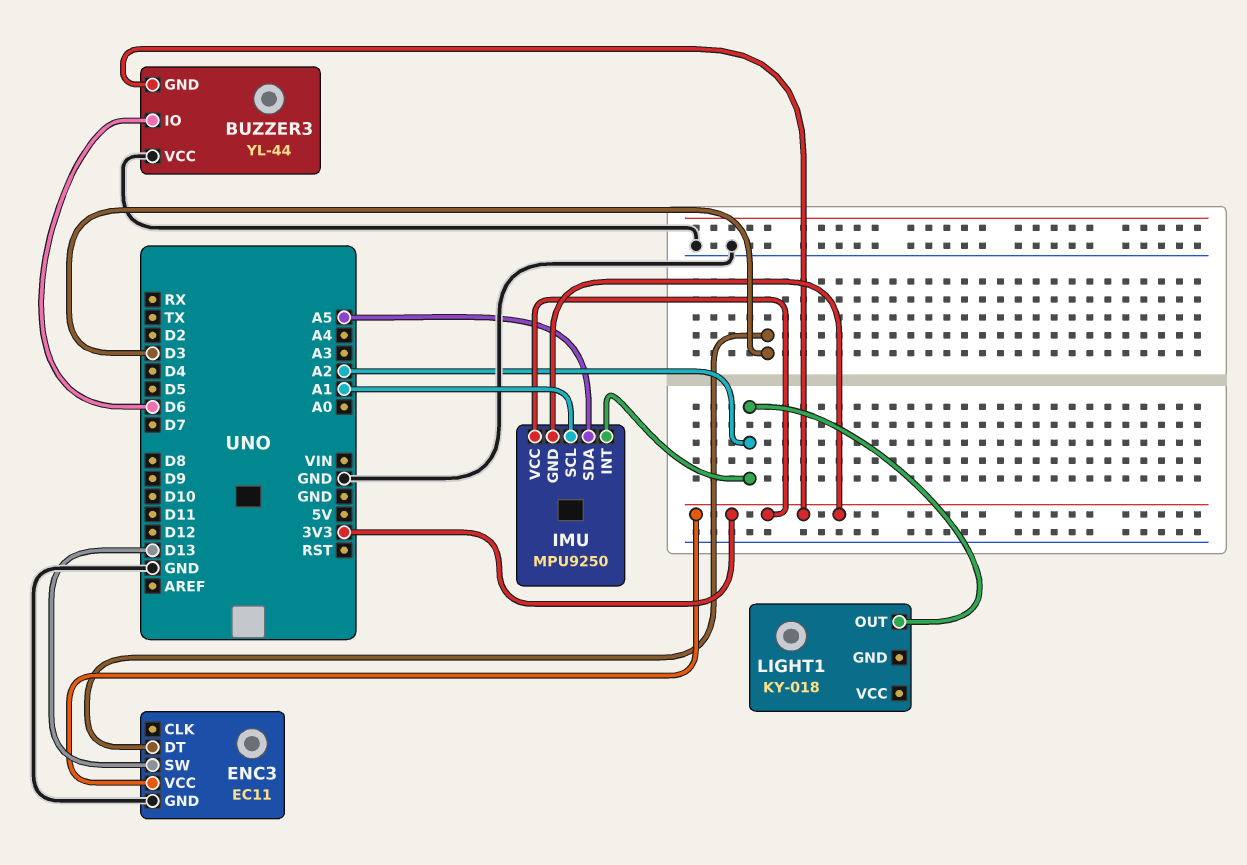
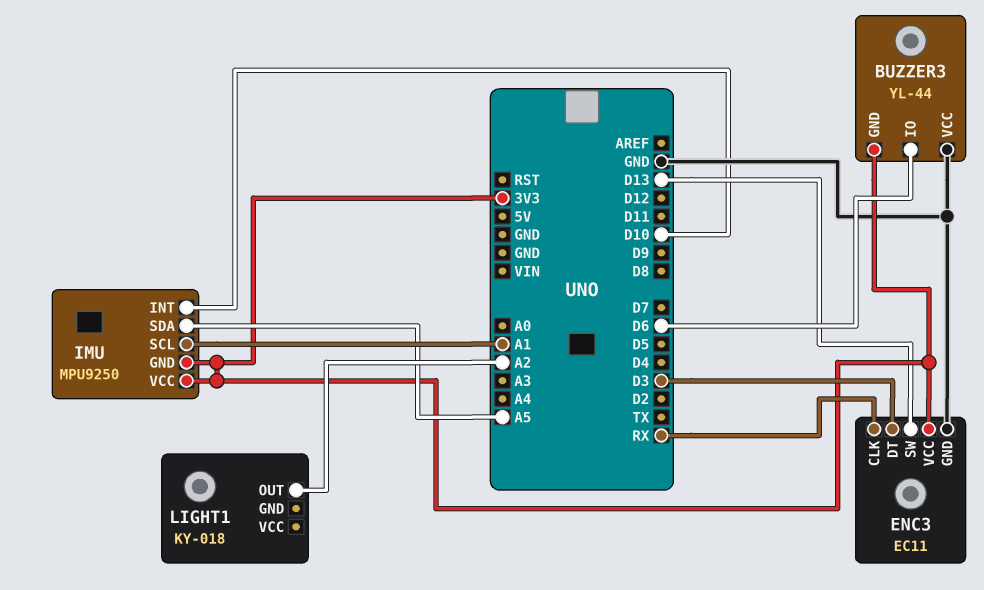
ENC3 pin CLK: none -> RX
IMU pin INT: A2 -> D10

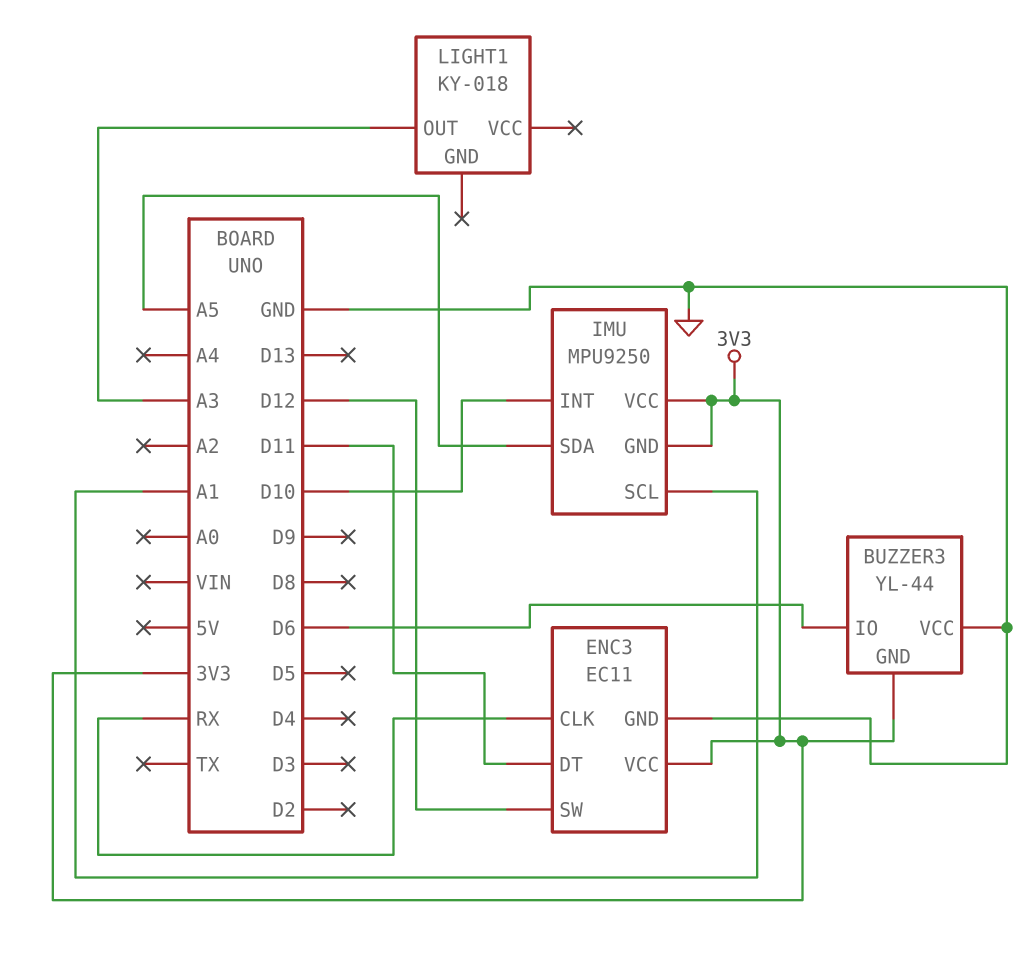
ENC3 pin DT: D3 -> D11
ENC3 pin SW: D13 -> D12
LIGHT1 pin OUT: A2 -> A3

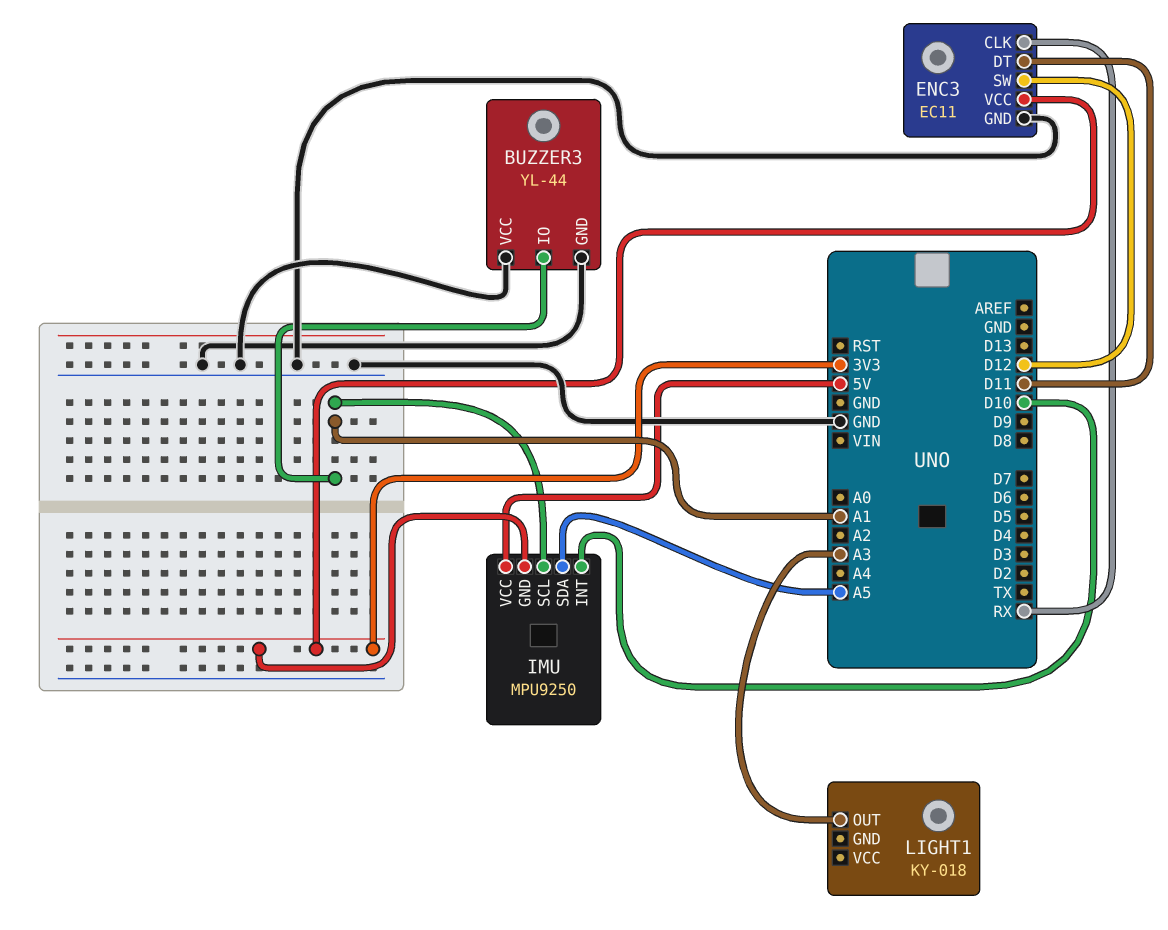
BUZZER3 pin GND: 3V3 -> GND
BUZZER3 pin IO: D6 -> A1
IMU pin VCC: 3V3 -> 5V

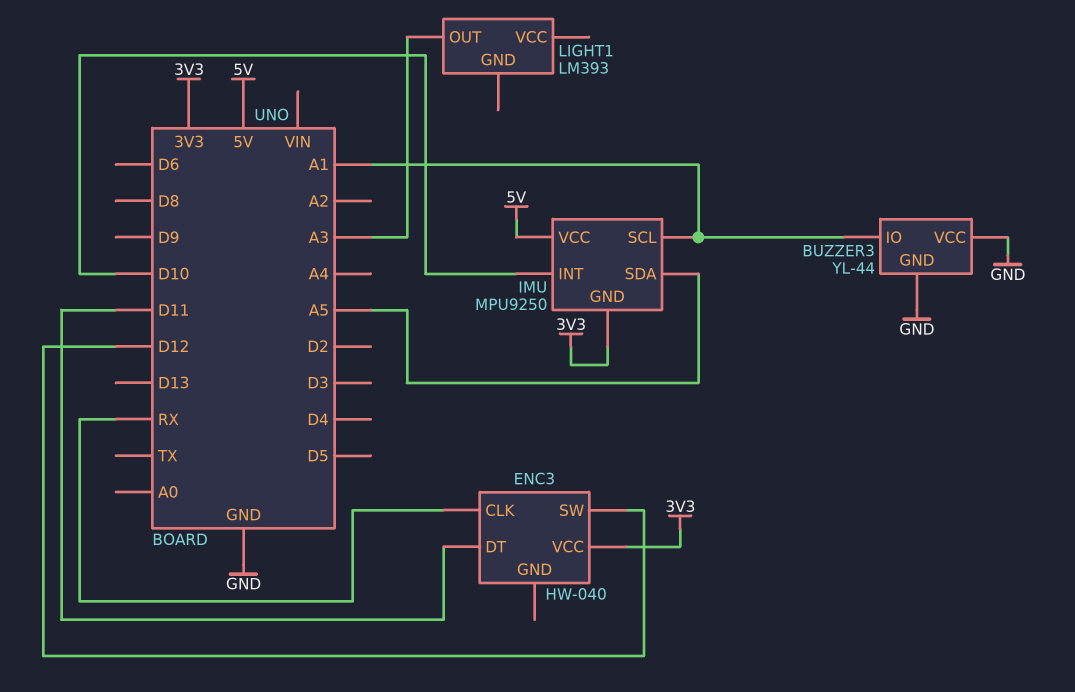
ENC3: EC11 -> HW-040
ENC3 pin GND: GND -> none
LIGHT1: KY-018 -> LM393

